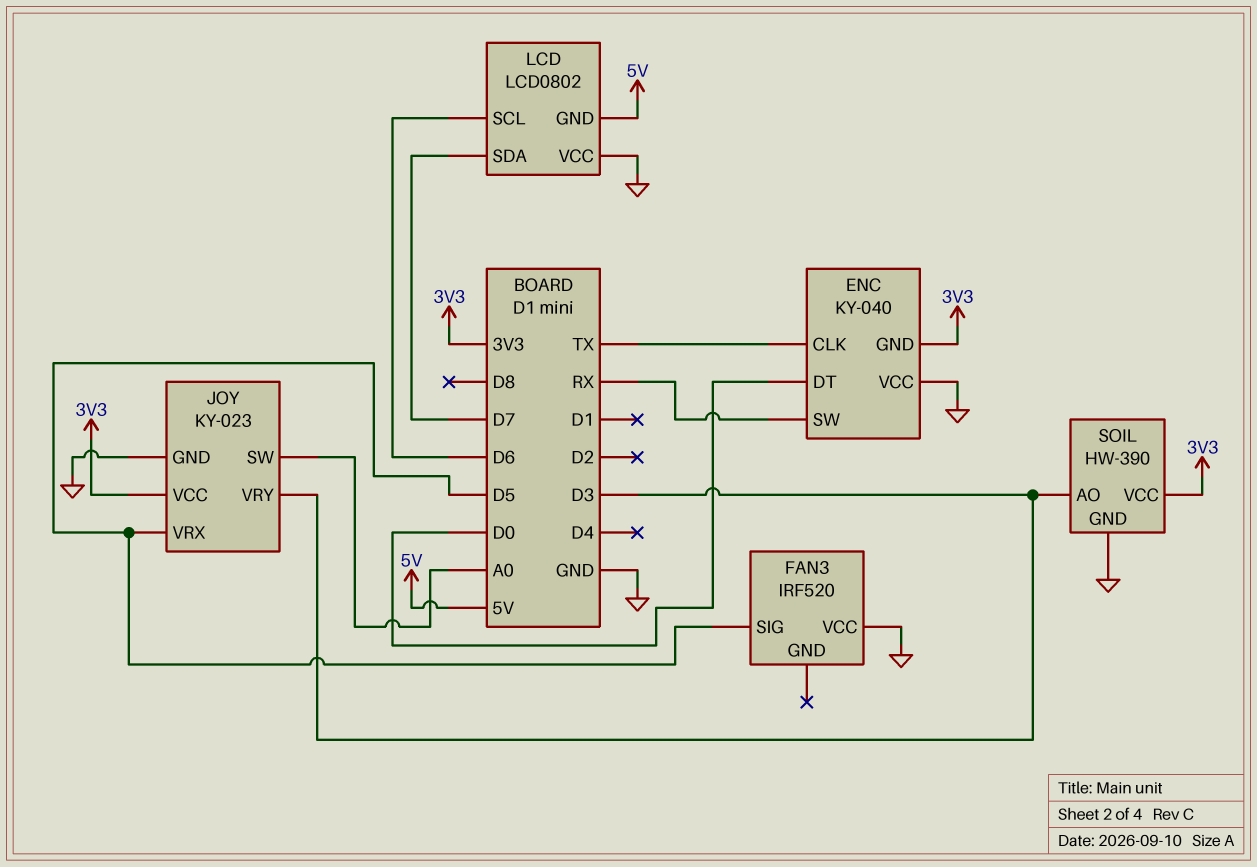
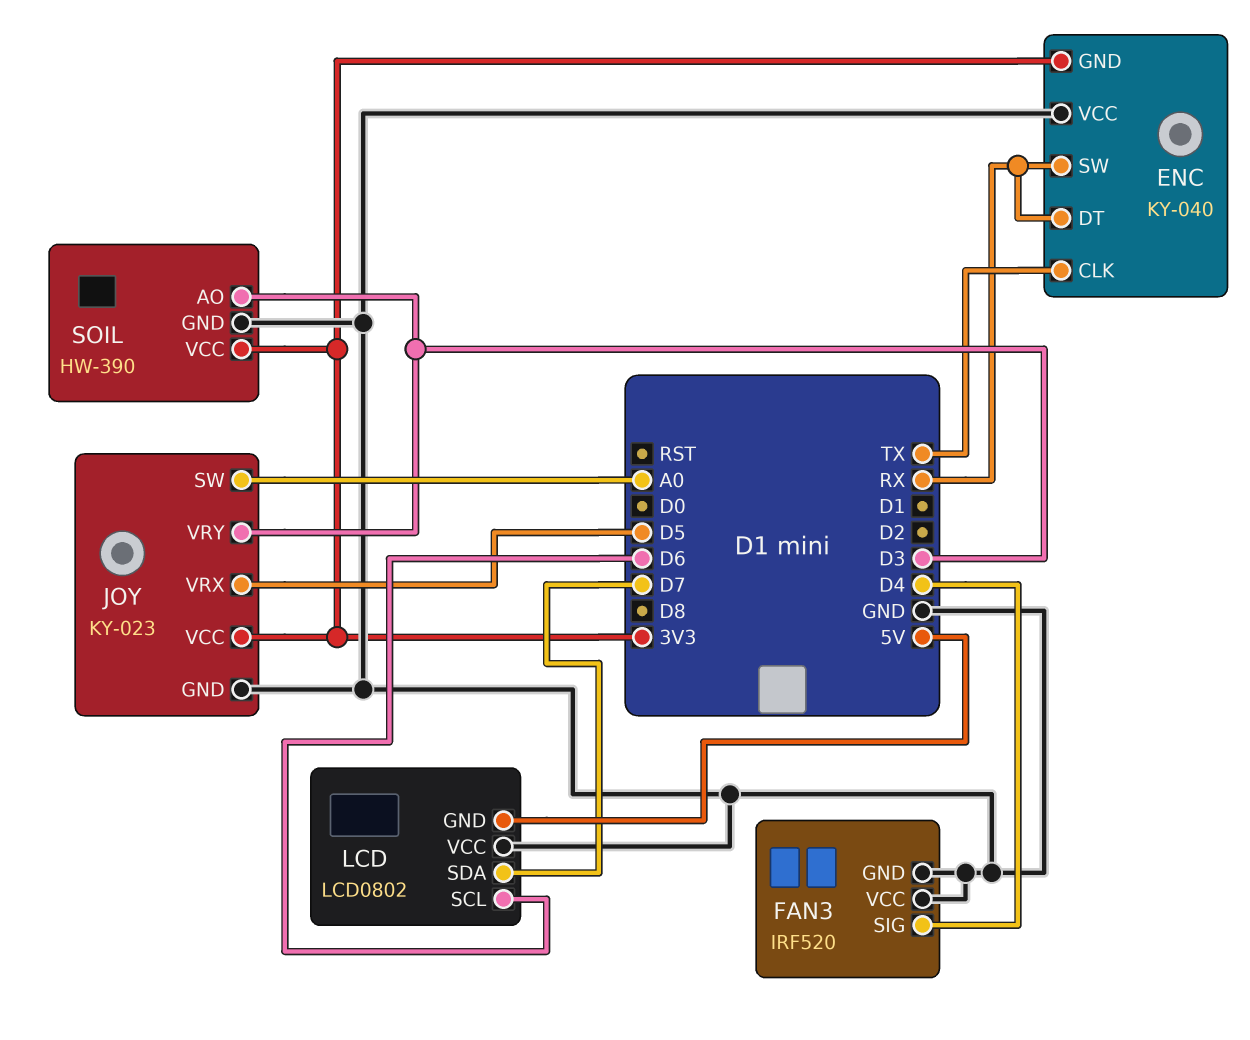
ENC pin DT: D0 -> RX
FAN3 pin GND: none -> GND
FAN3 pin SIG: D5 -> D4

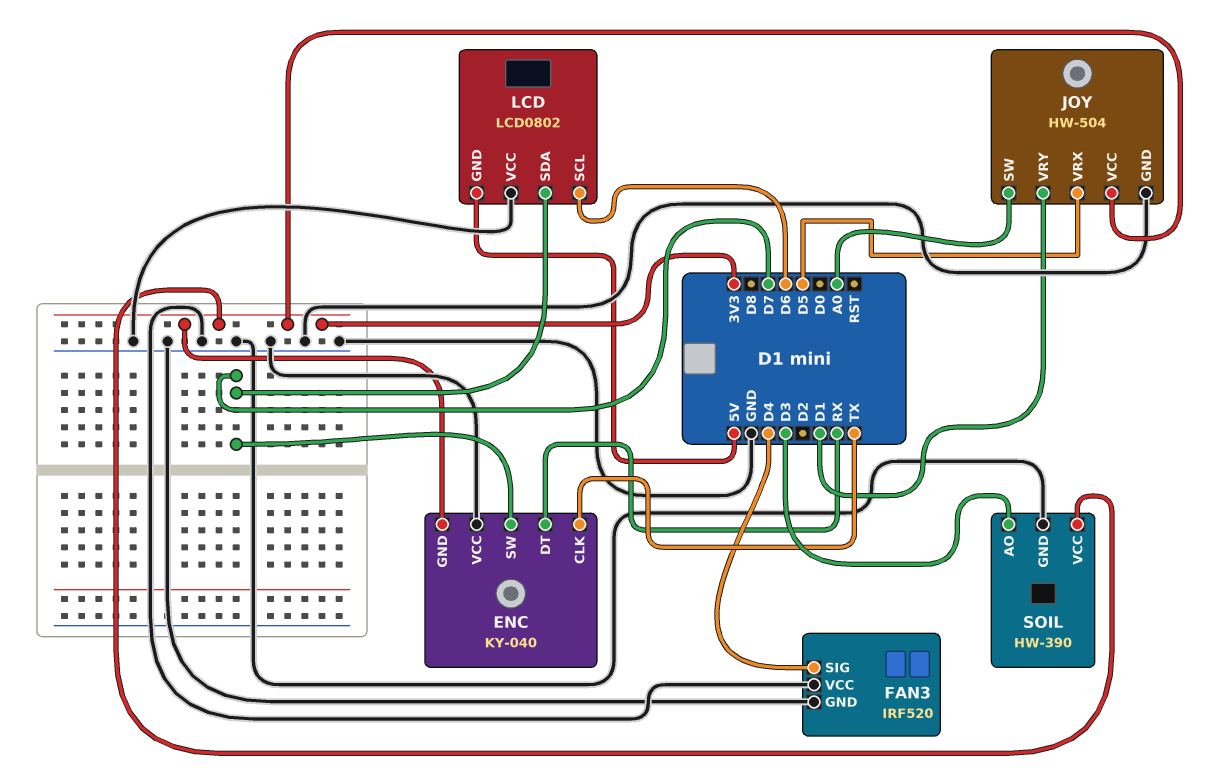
ENC pin SW: RX -> D7
JOY: KY-023 -> HW-504
JOY pin VRY: D3 -> D1

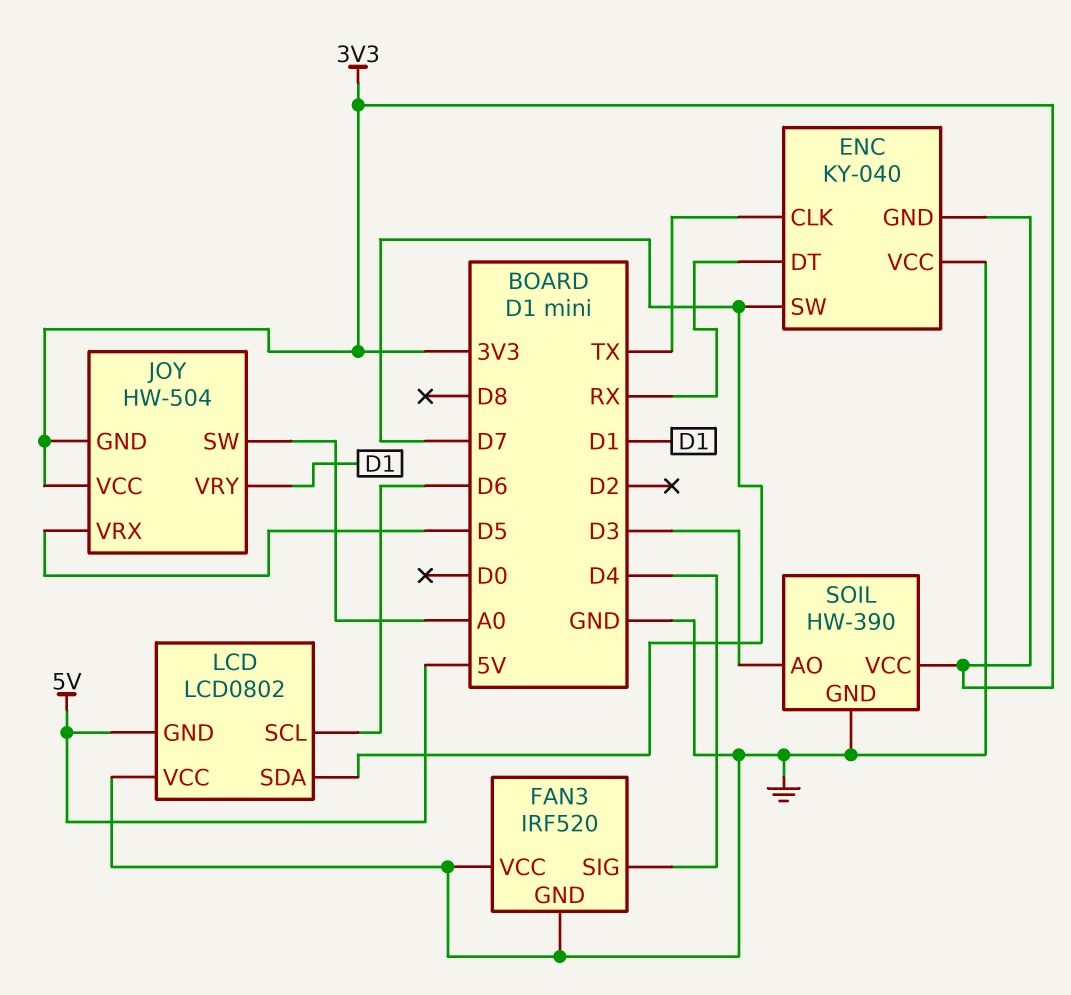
JOY pin GND: GND -> 3V3

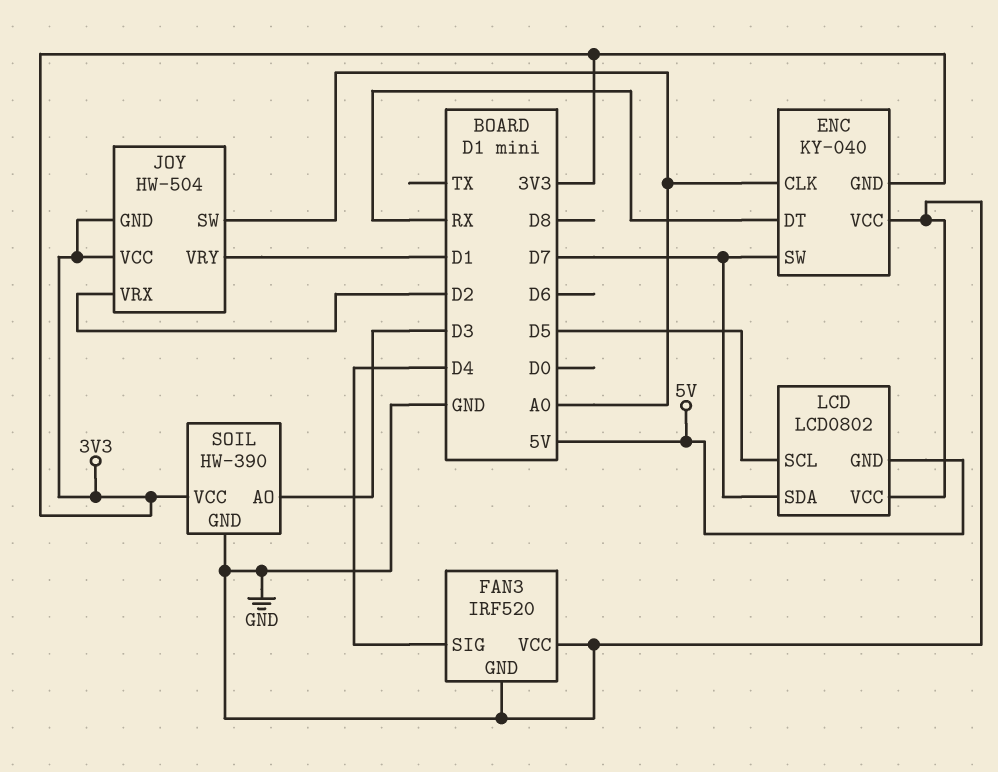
ENC pin CLK: TX -> A0
JOY pin VRX: D5 -> D2
LCD pin SCL: D6 -> D5

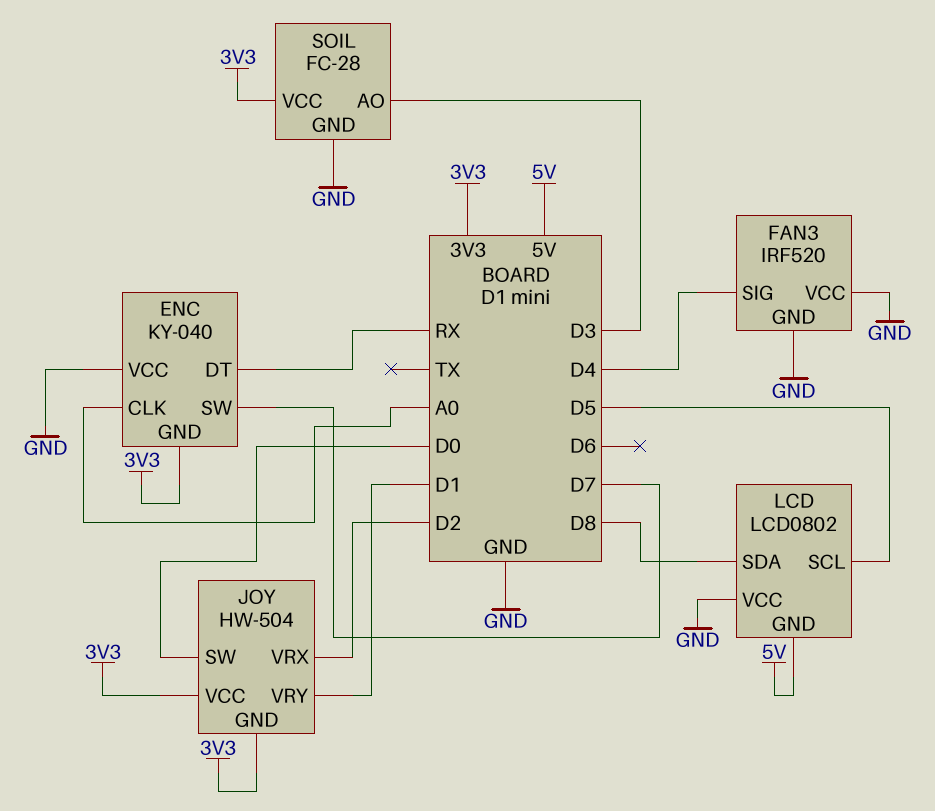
JOY pin SW: A0 -> D0
LCD pin SDA: D7 -> D8
SOIL: HW-390 -> FC-28

